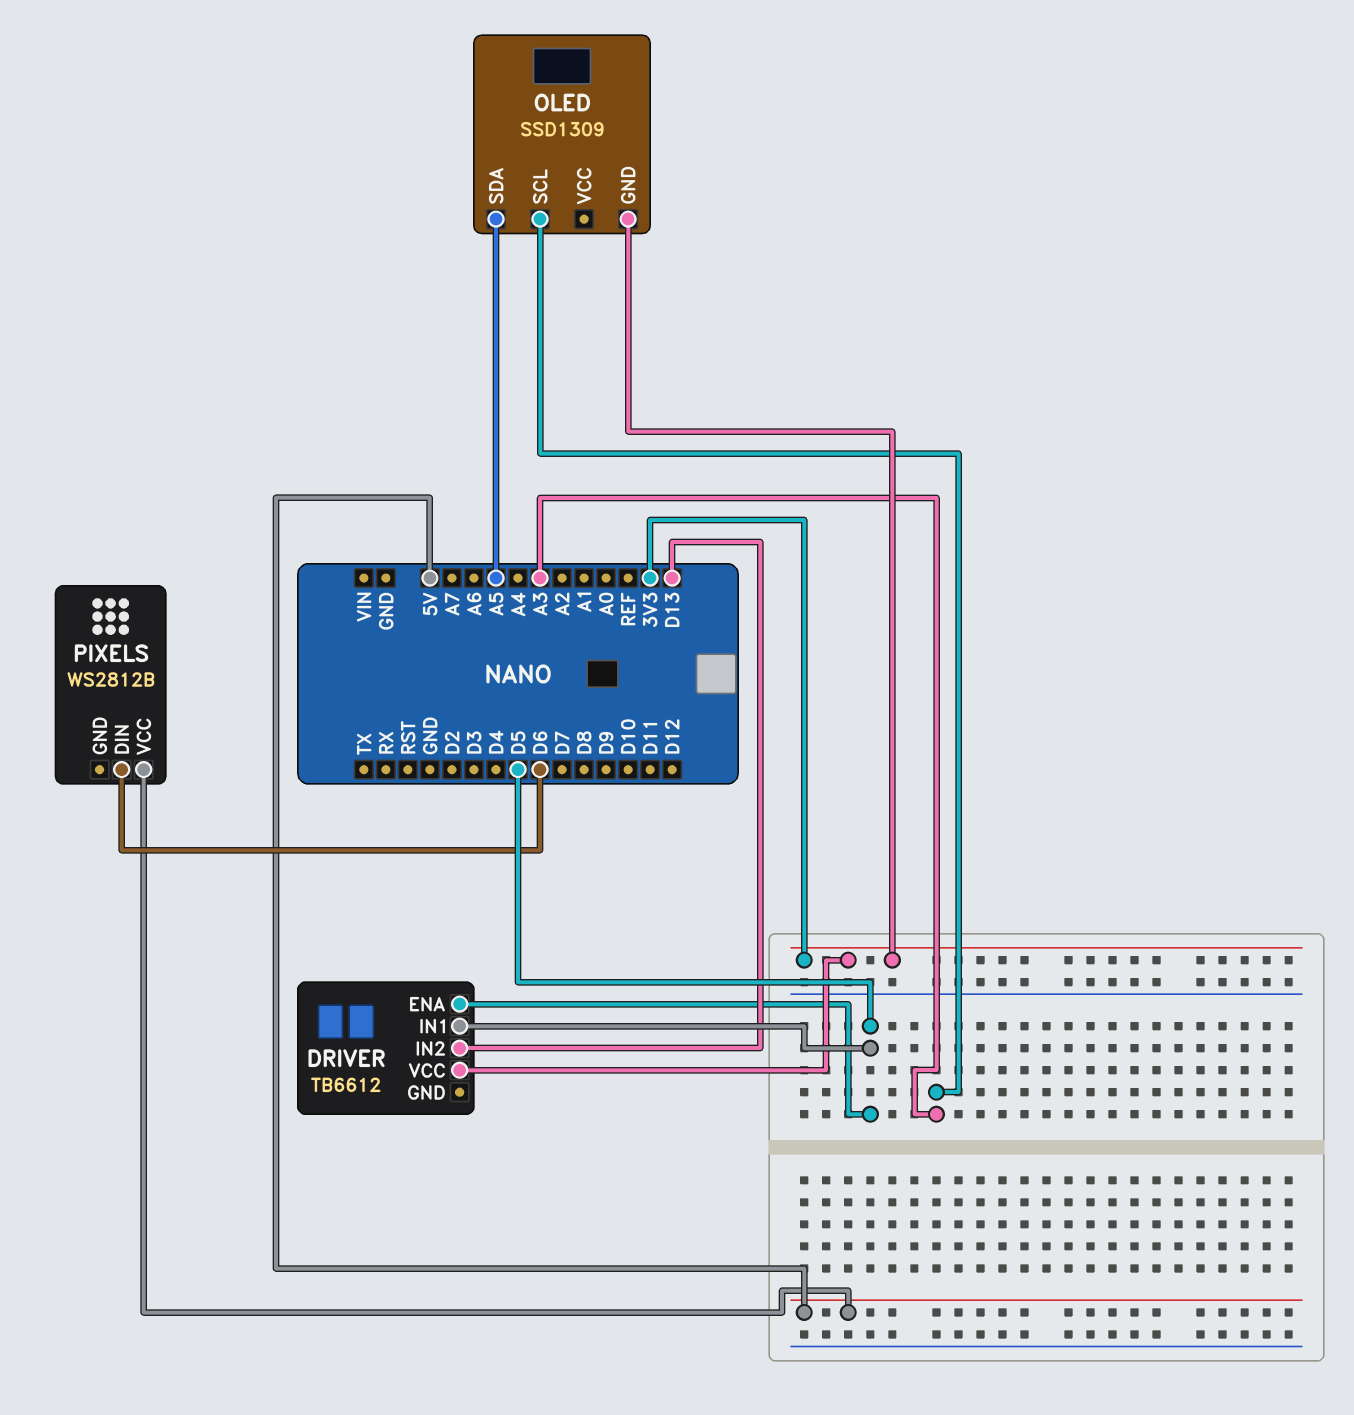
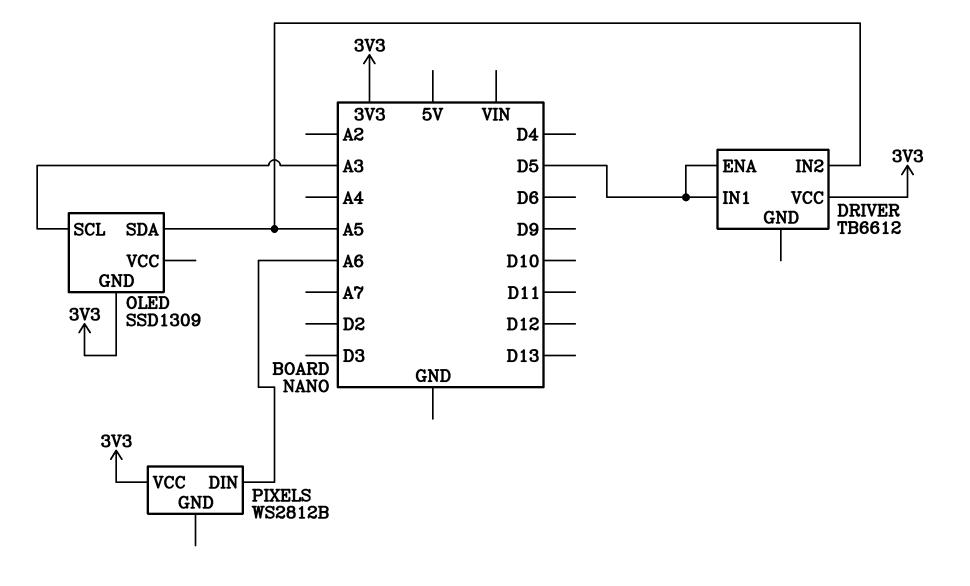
DRIVER pin IN2: D13 -> A5
PIXELS pin DIN: D6 -> A6
PIXELS pin VCC: 5V -> 3V3

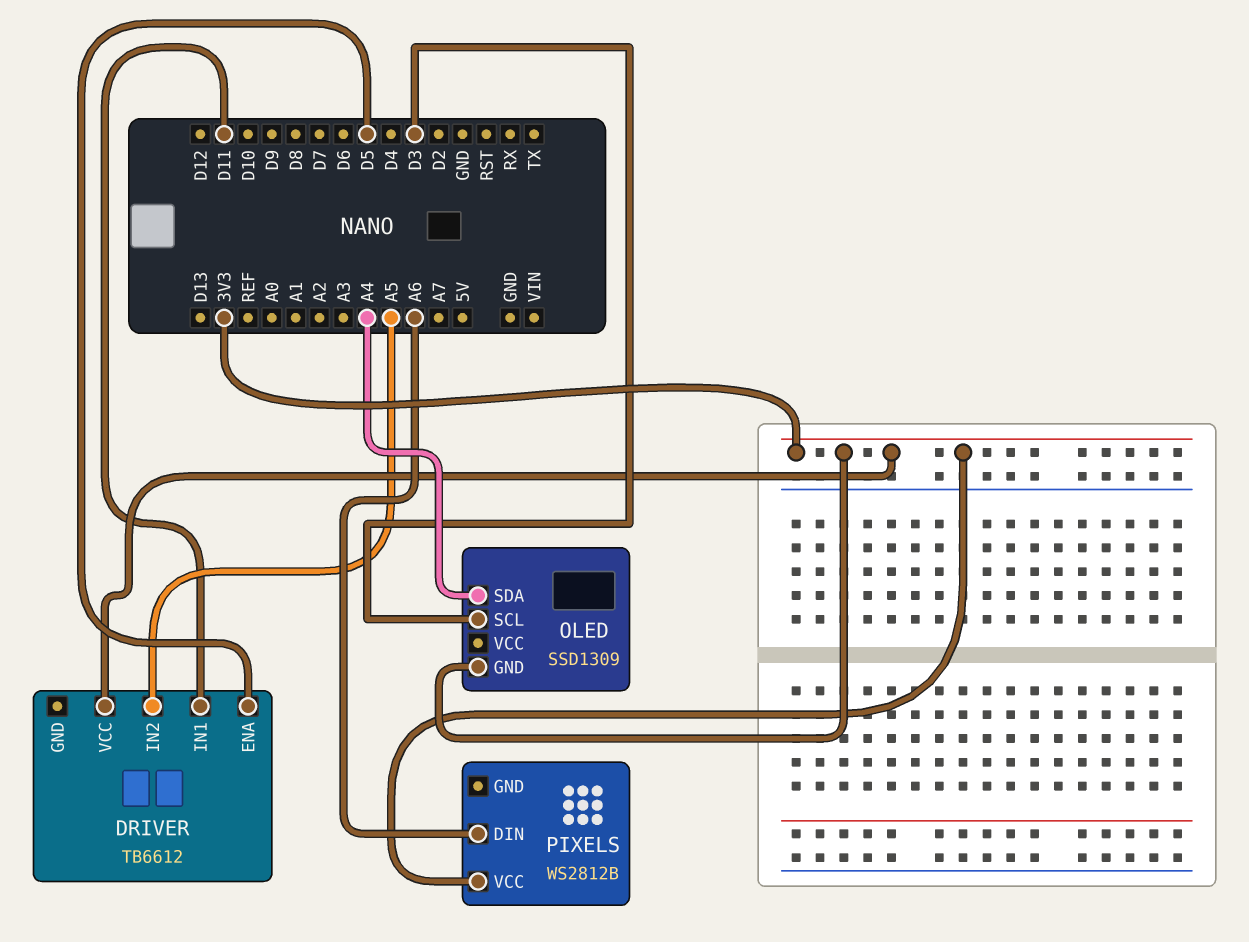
DRIVER pin IN1: D5 -> D11
OLED pin SCL: A3 -> D3
OLED pin SDA: A5 -> A4

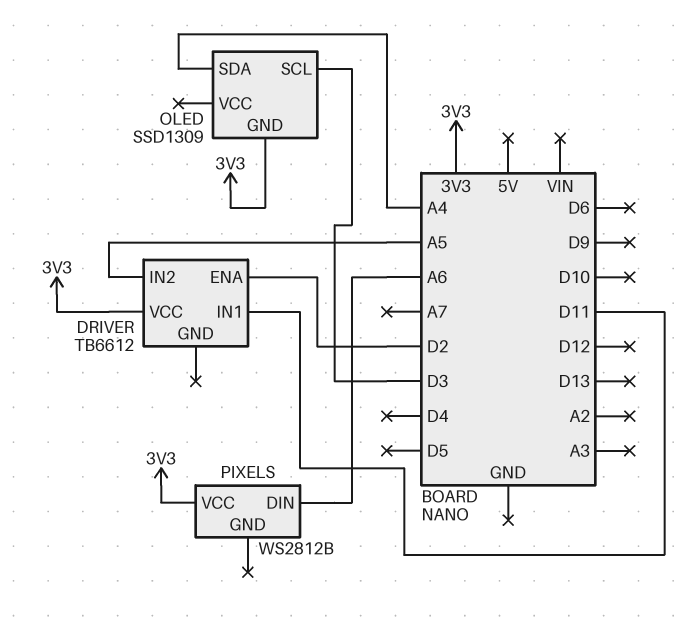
DRIVER pin ENA: D5 -> D2

